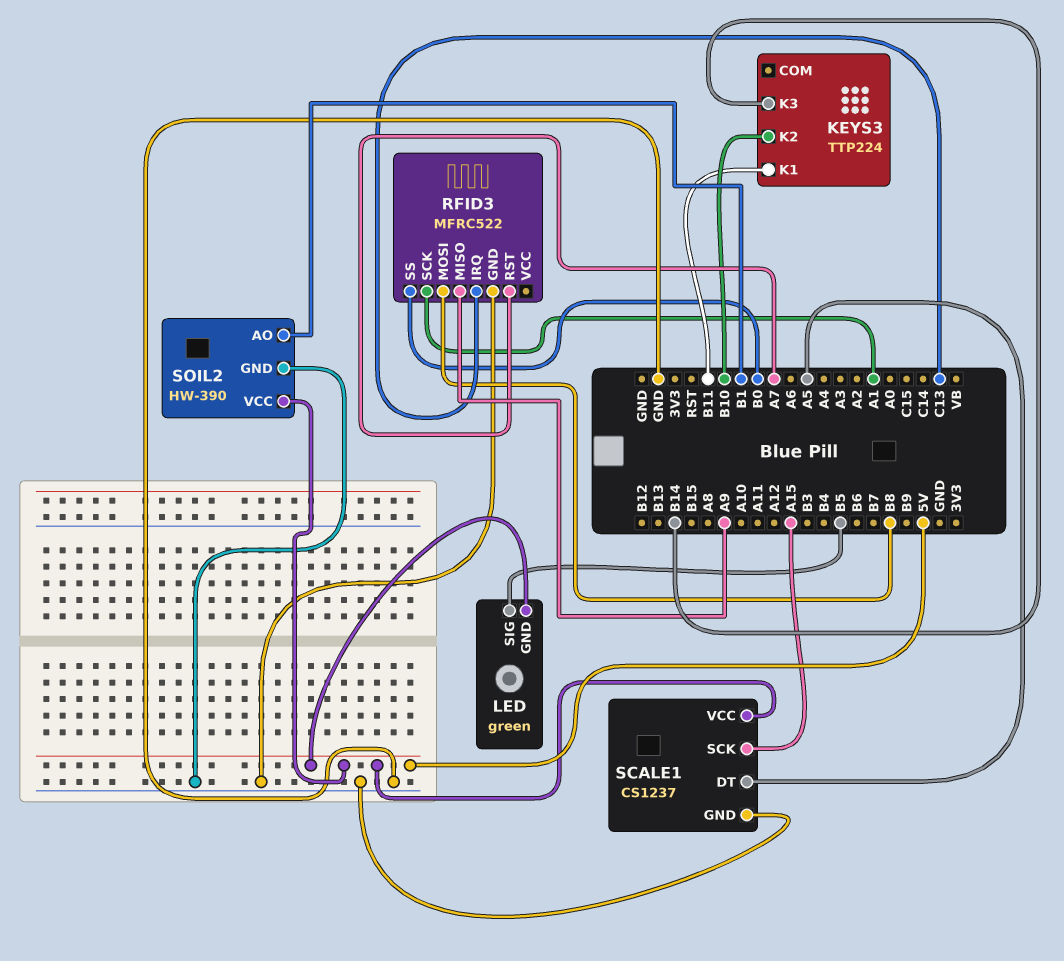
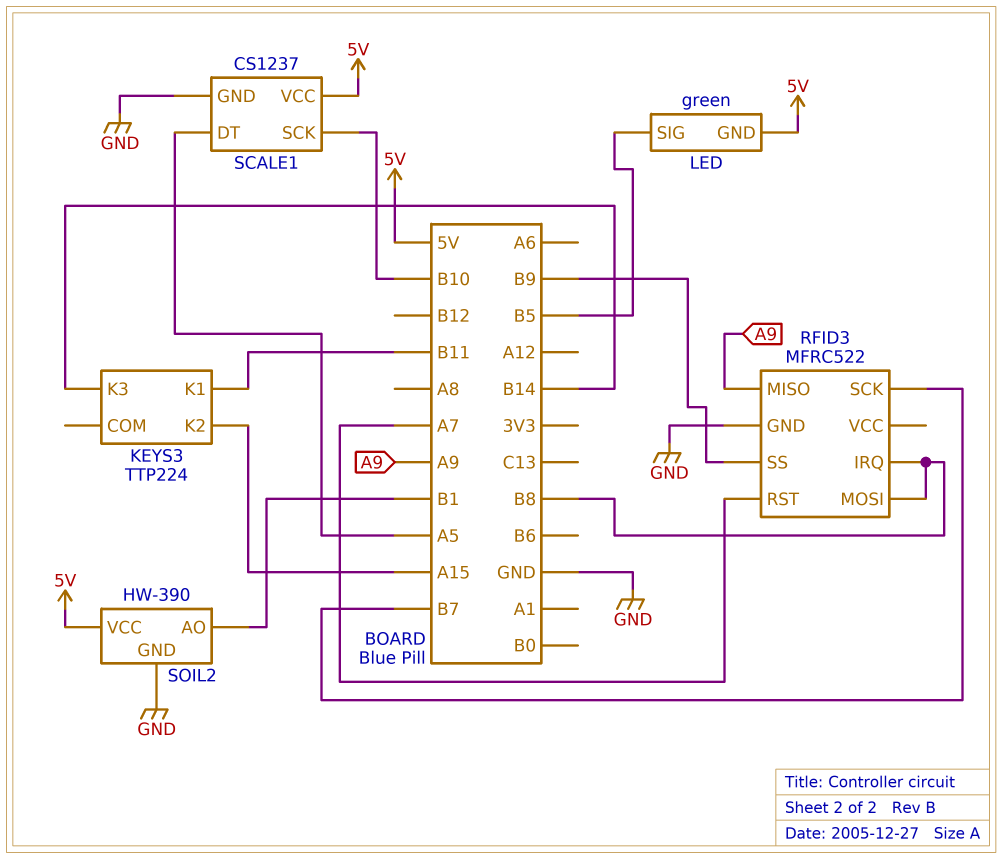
KEYS3 pin K2: B10 -> A15
RFID3 pin IRQ: C13 -> B8
RFID3 pin SCK: A1 -> B7
RFID3 pin SS: B0 -> B9
SCALE1 pin SCK: A15 -> B10

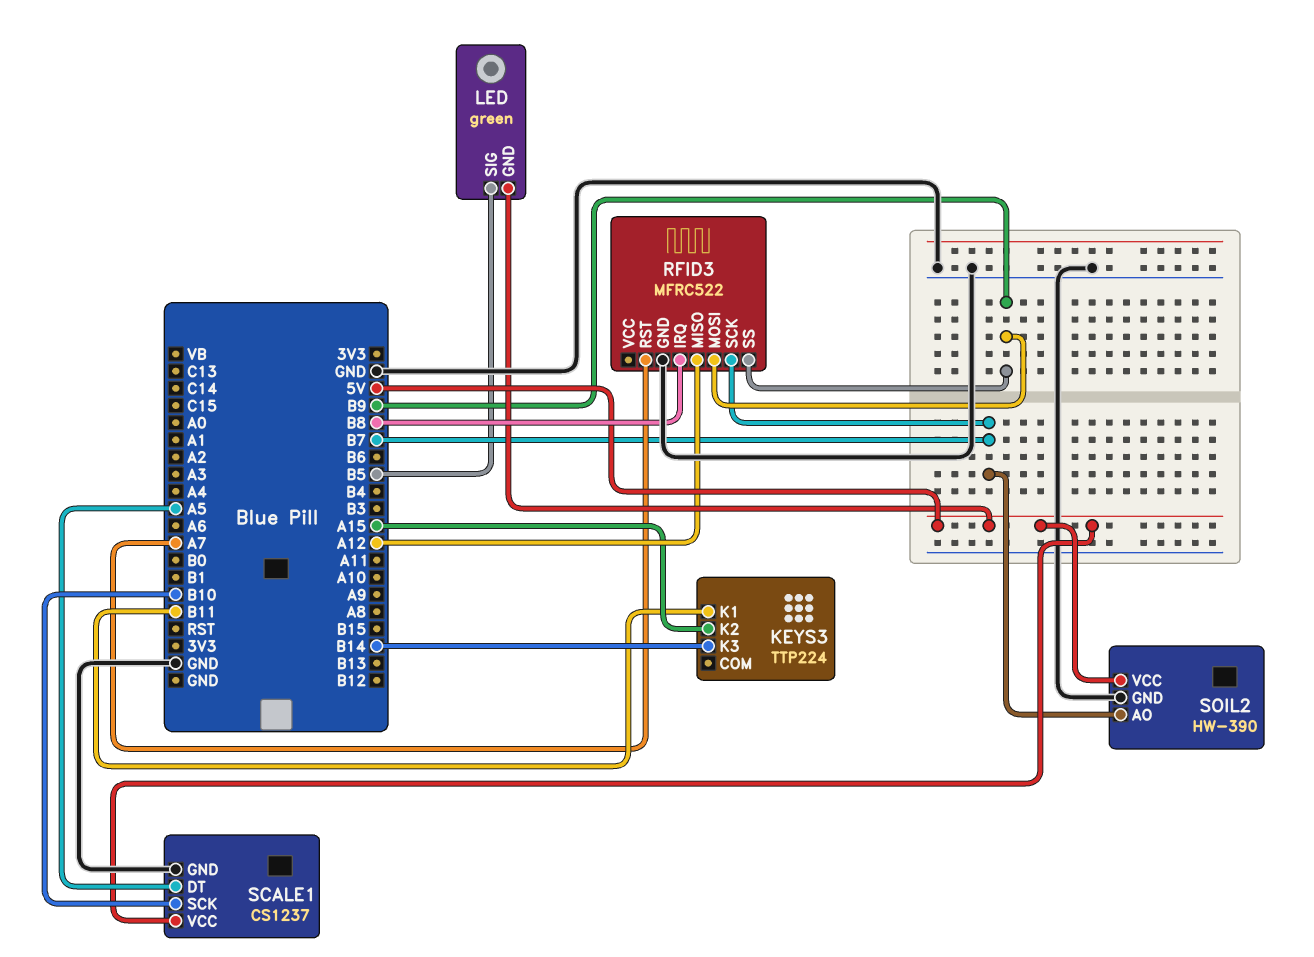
RFID3 pin MISO: A9 -> A12
RFID3 pin MOSI: B8 -> B9
SOIL2 pin AO: B1 -> B7

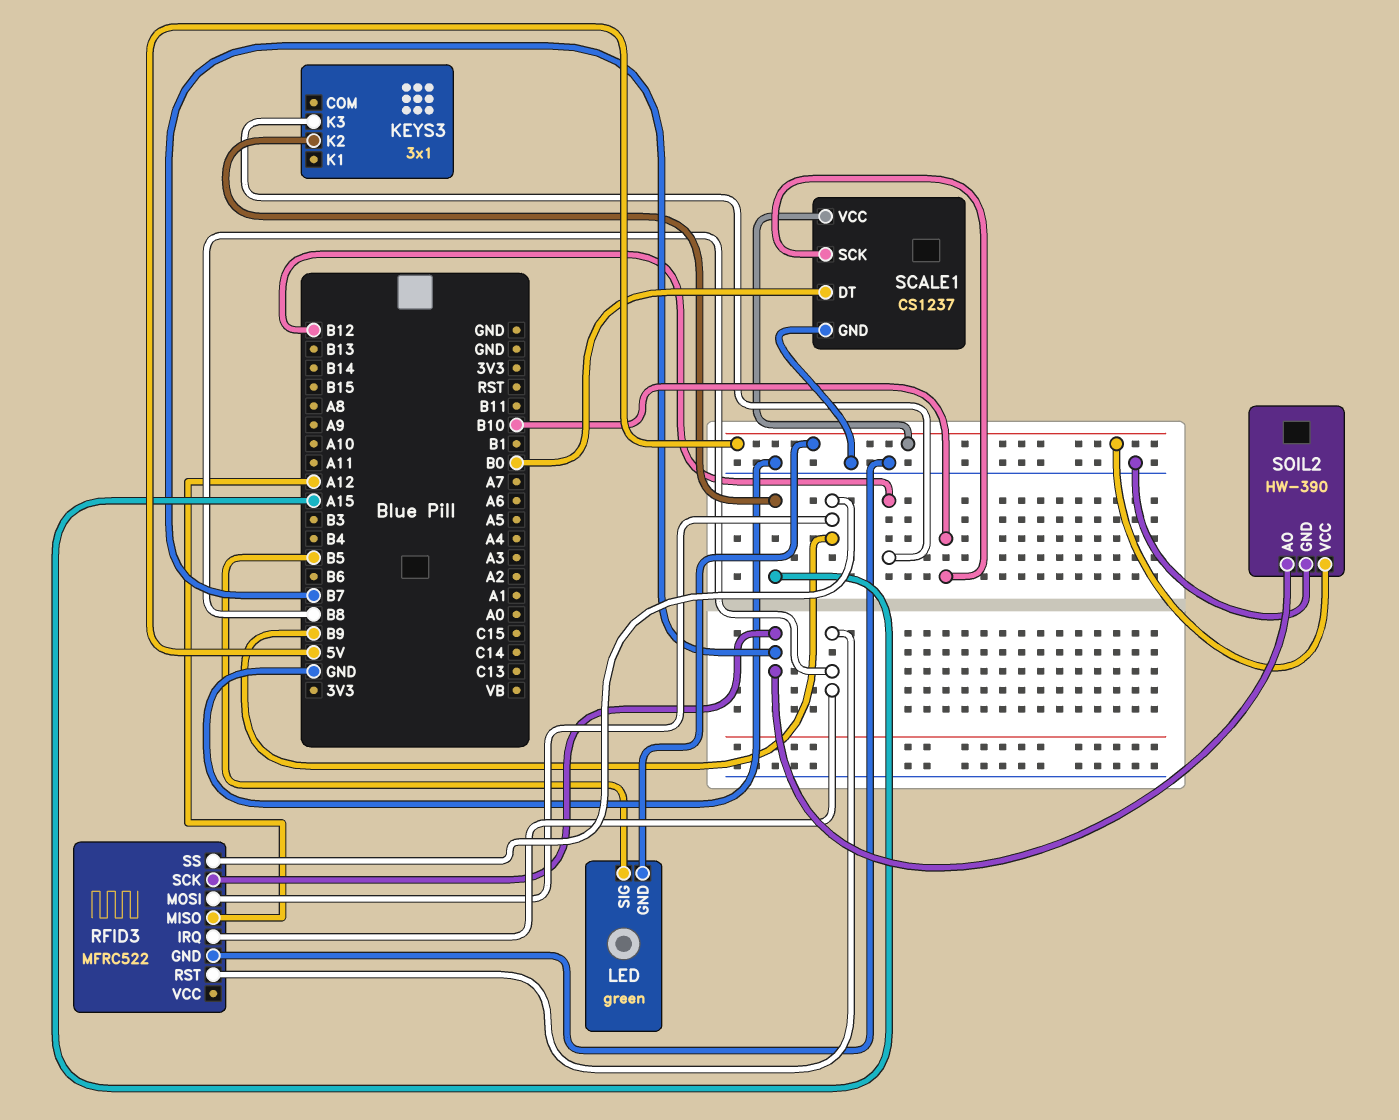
KEYS3: TTP224 -> 3x1
KEYS3 pin K1: B11 -> none
KEYS3 pin K3: B14 -> B12
RFID3 pin RST: A7 -> B8
SCALE1 pin DT: A5 -> B0

